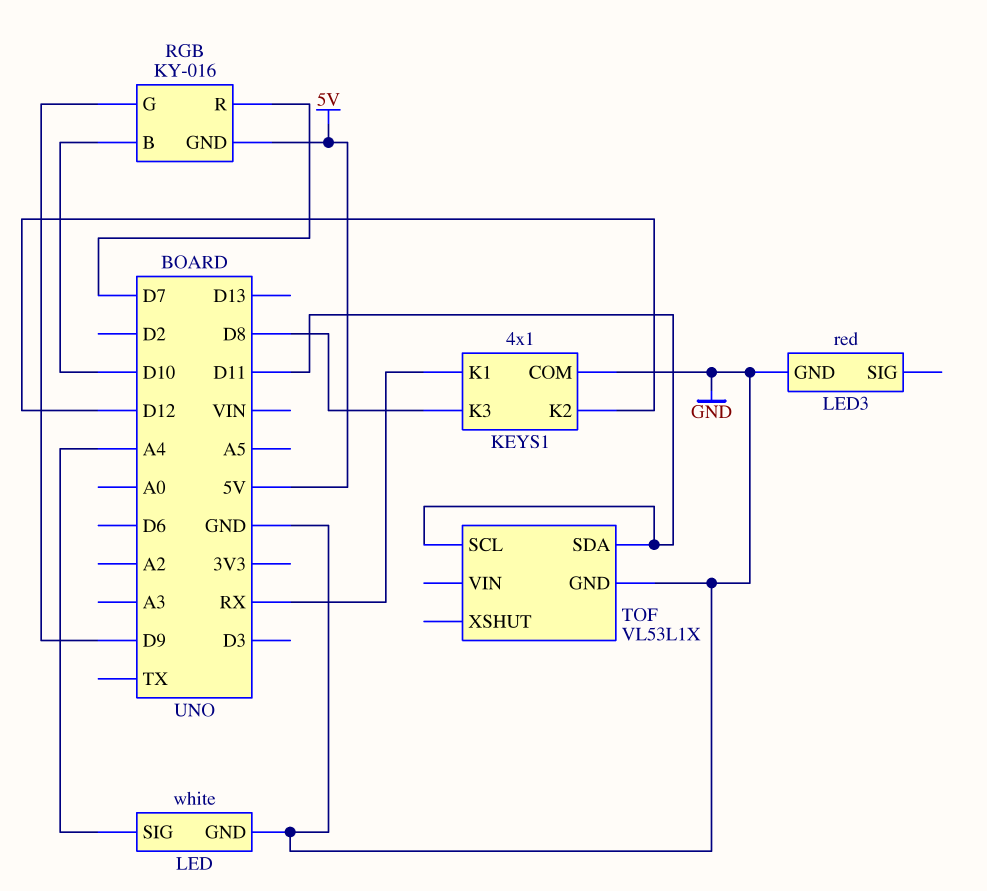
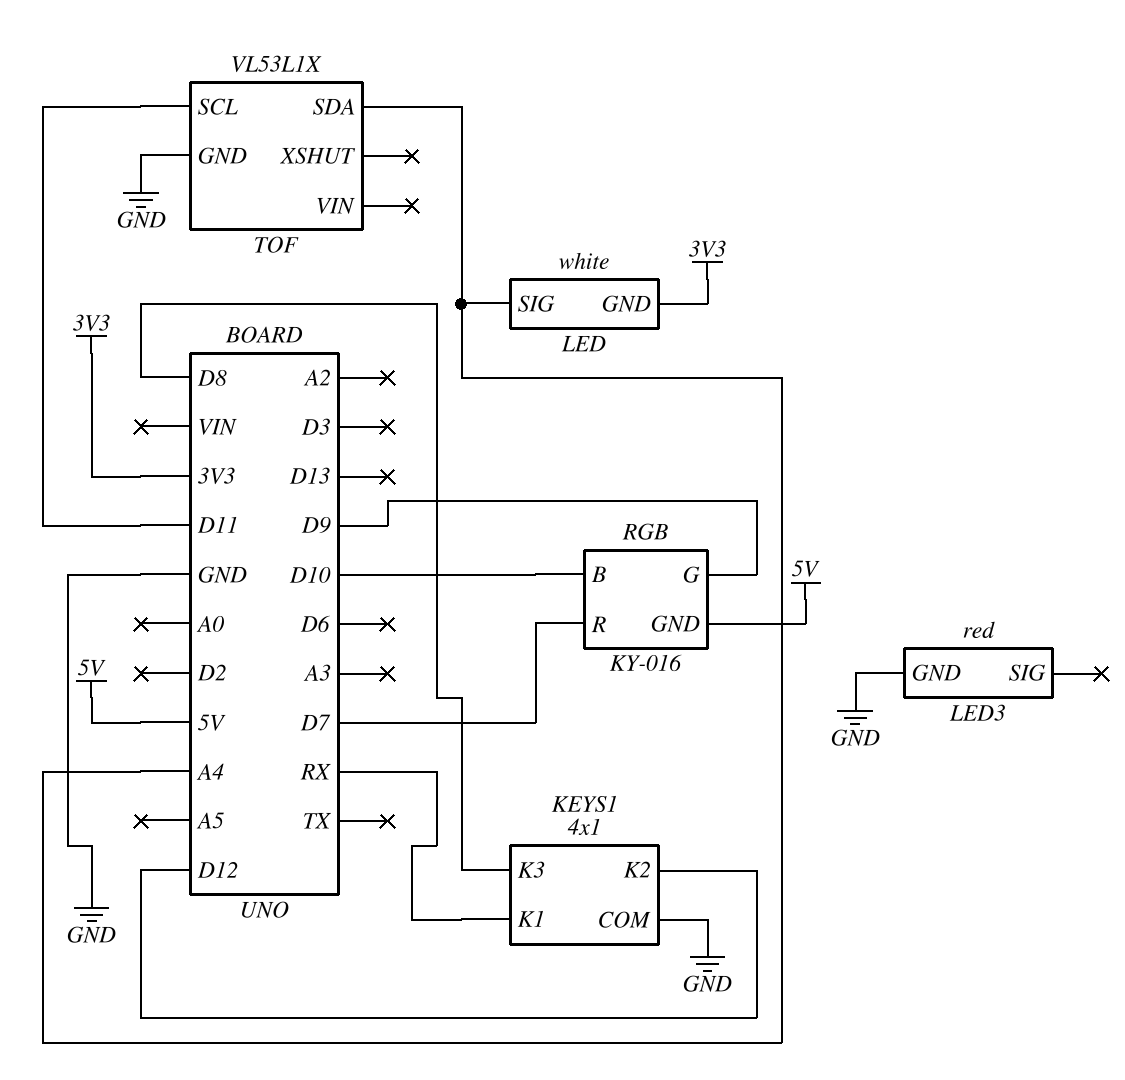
LED pin GND: GND -> 3V3
TOF pin SDA: D11 -> A4

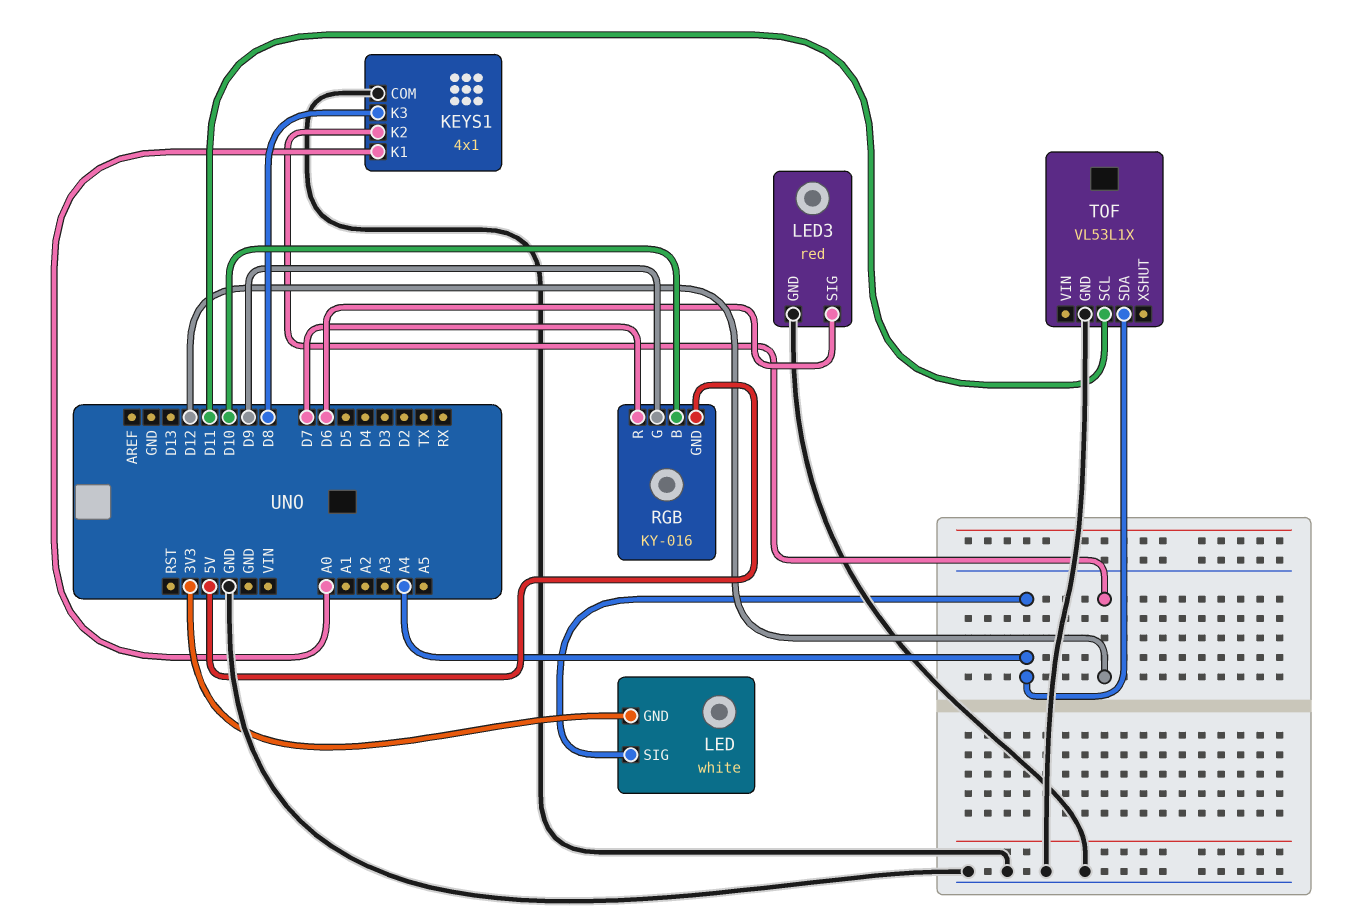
KEYS1 pin K1: RX -> A0
LED3 pin SIG: none -> D6

